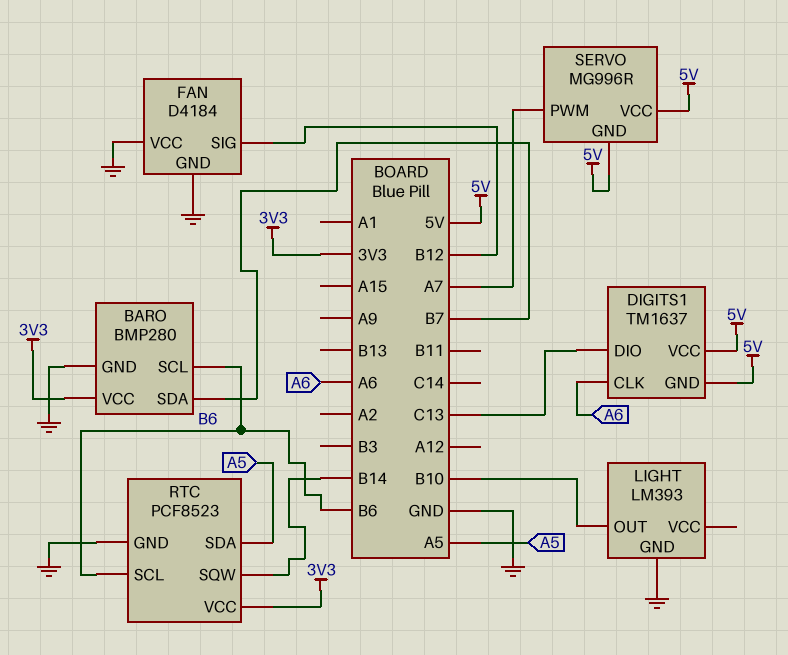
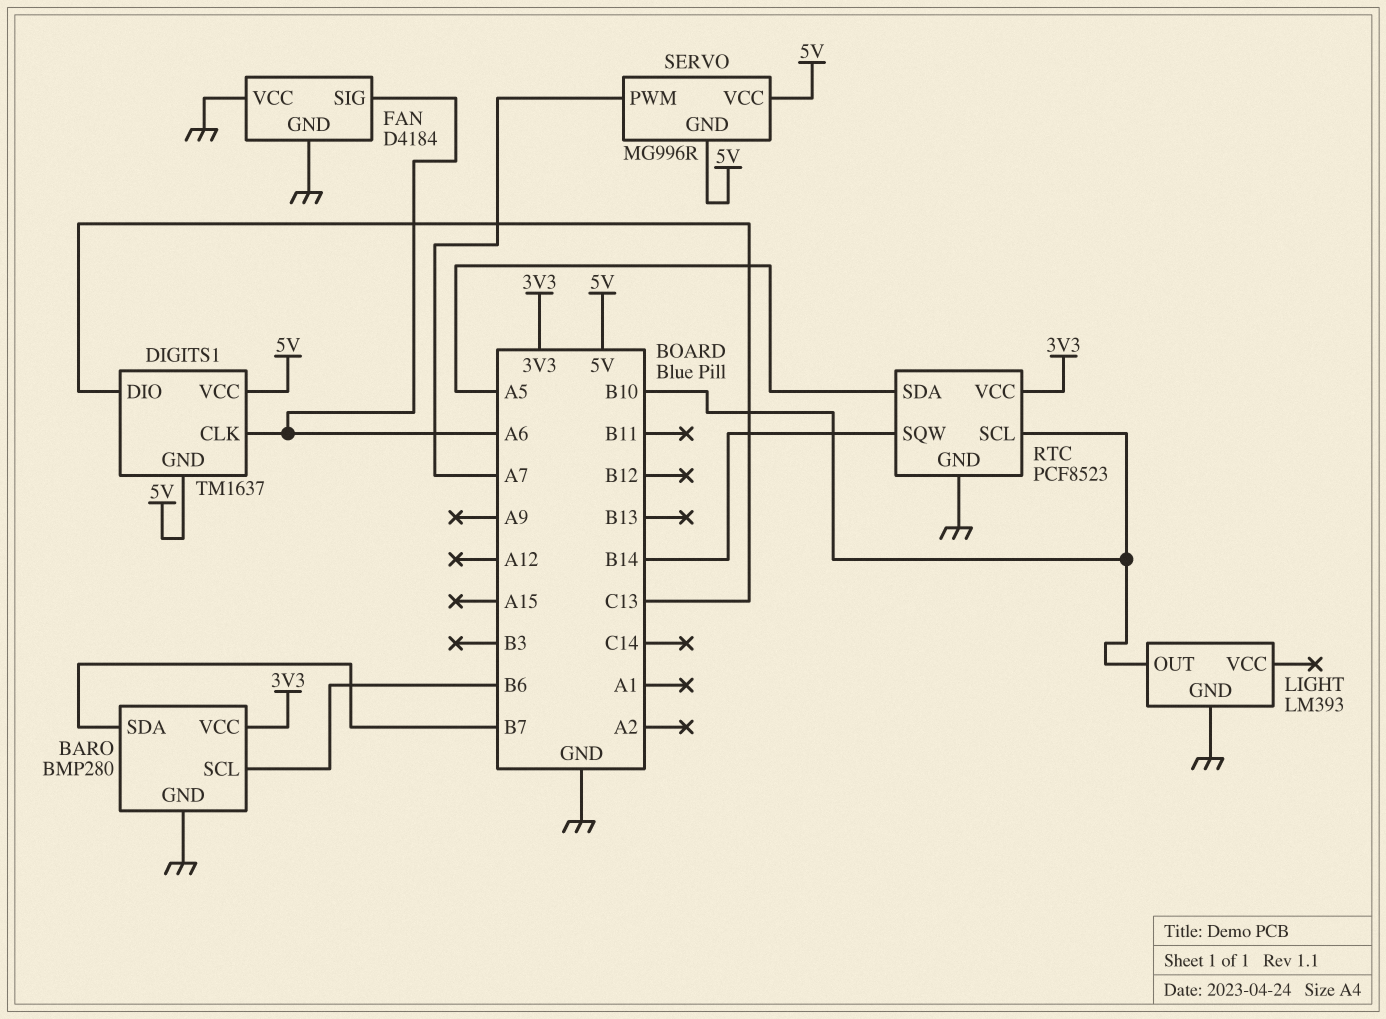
FAN pin SIG: B12 -> A6
RTC pin SCL: B6 -> B10

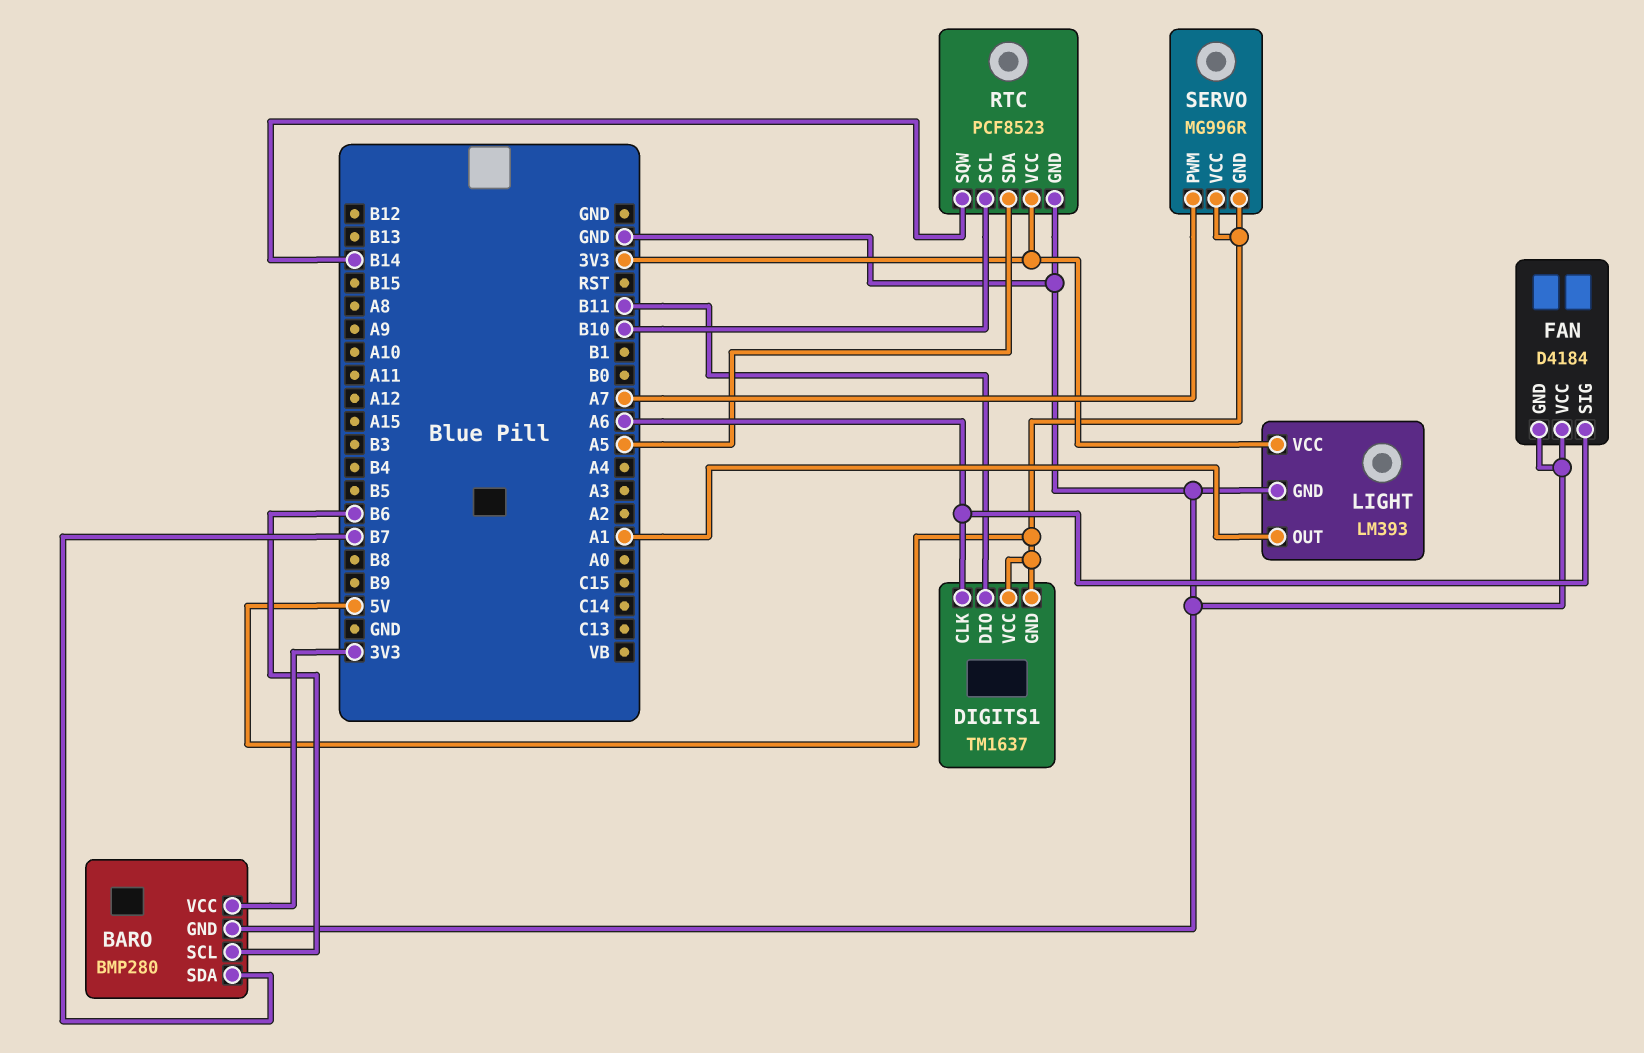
DIGITS1 pin DIO: C13 -> B11
LIGHT pin OUT: B10 -> A1
LIGHT pin VCC: none -> 3V3

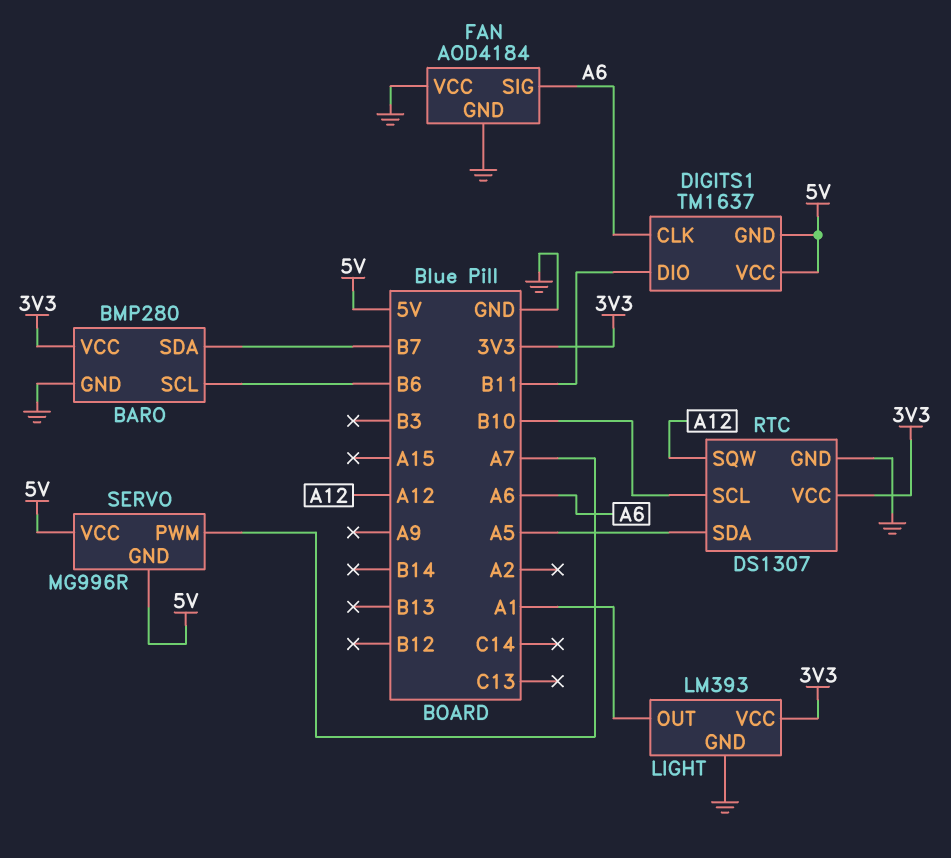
FAN: D4184 -> AOD4184
RTC: PCF8523 -> DS1307
RTC pin SQW: B14 -> A12

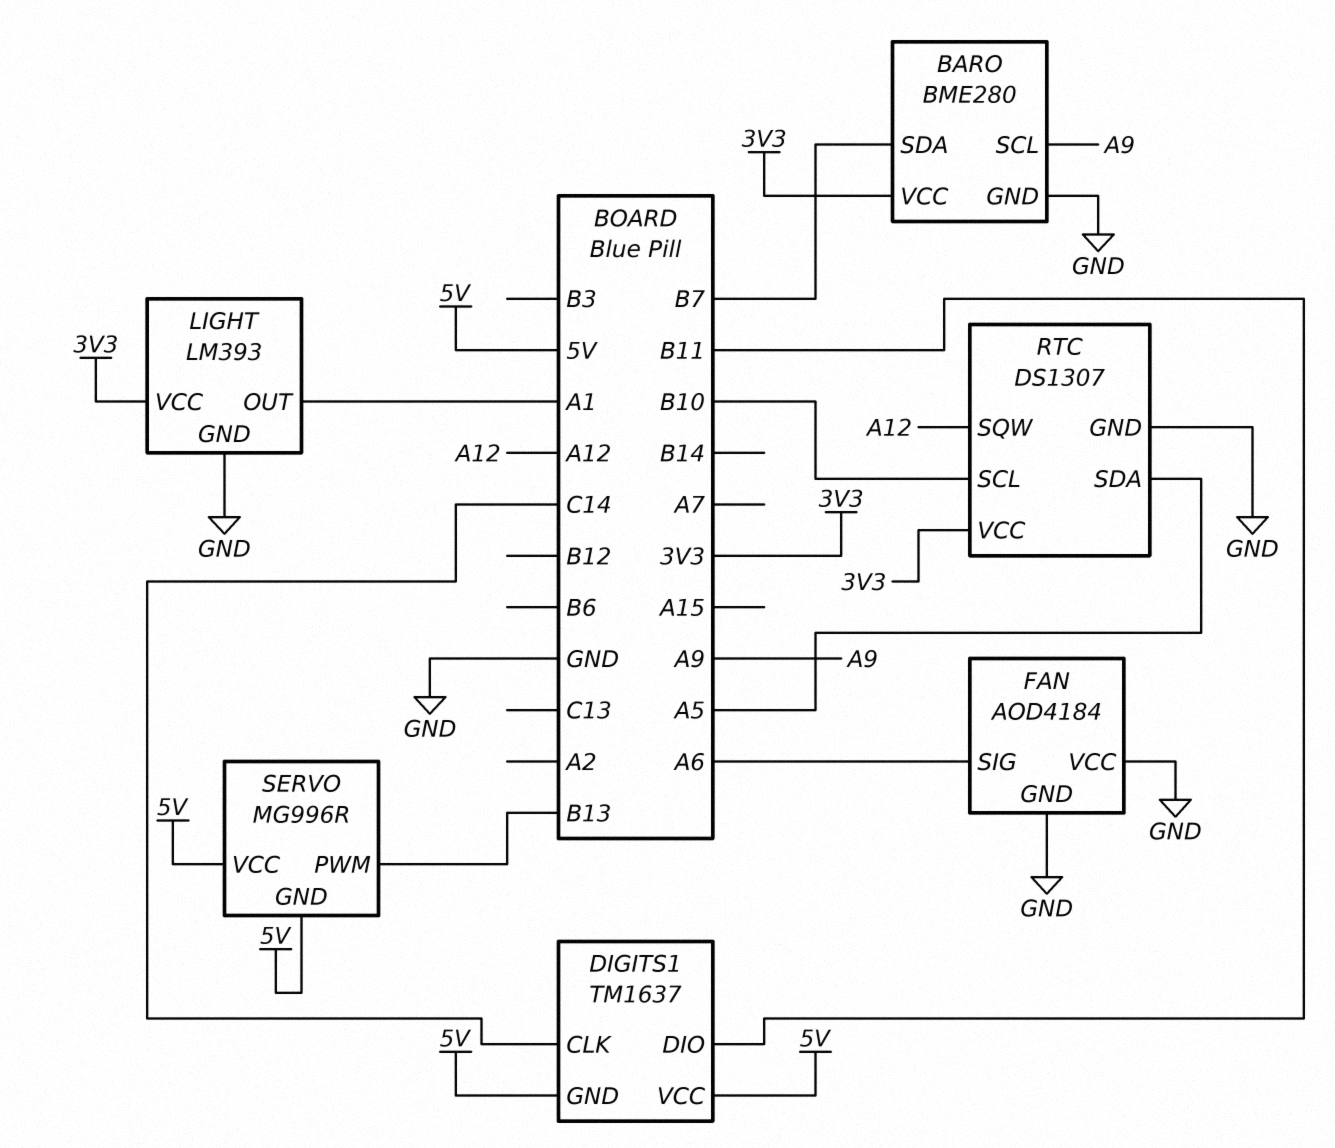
BARO: BMP280 -> BME280
BARO pin SCL: B6 -> A9
DIGITS1 pin CLK: A6 -> C14
SERVO pin PWM: A7 -> B13

